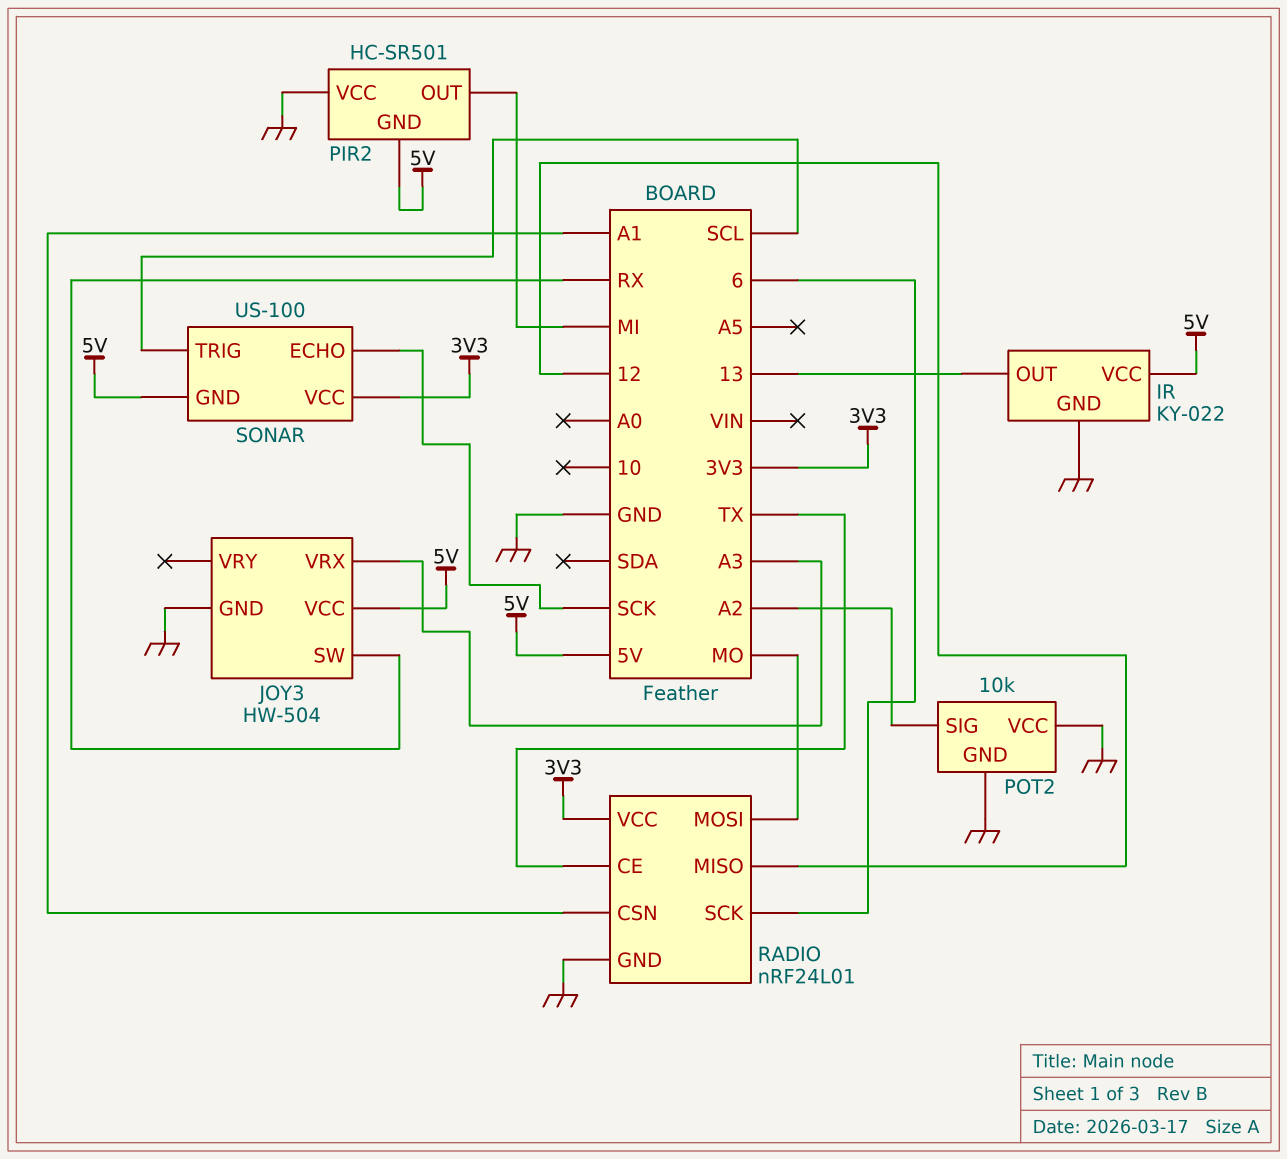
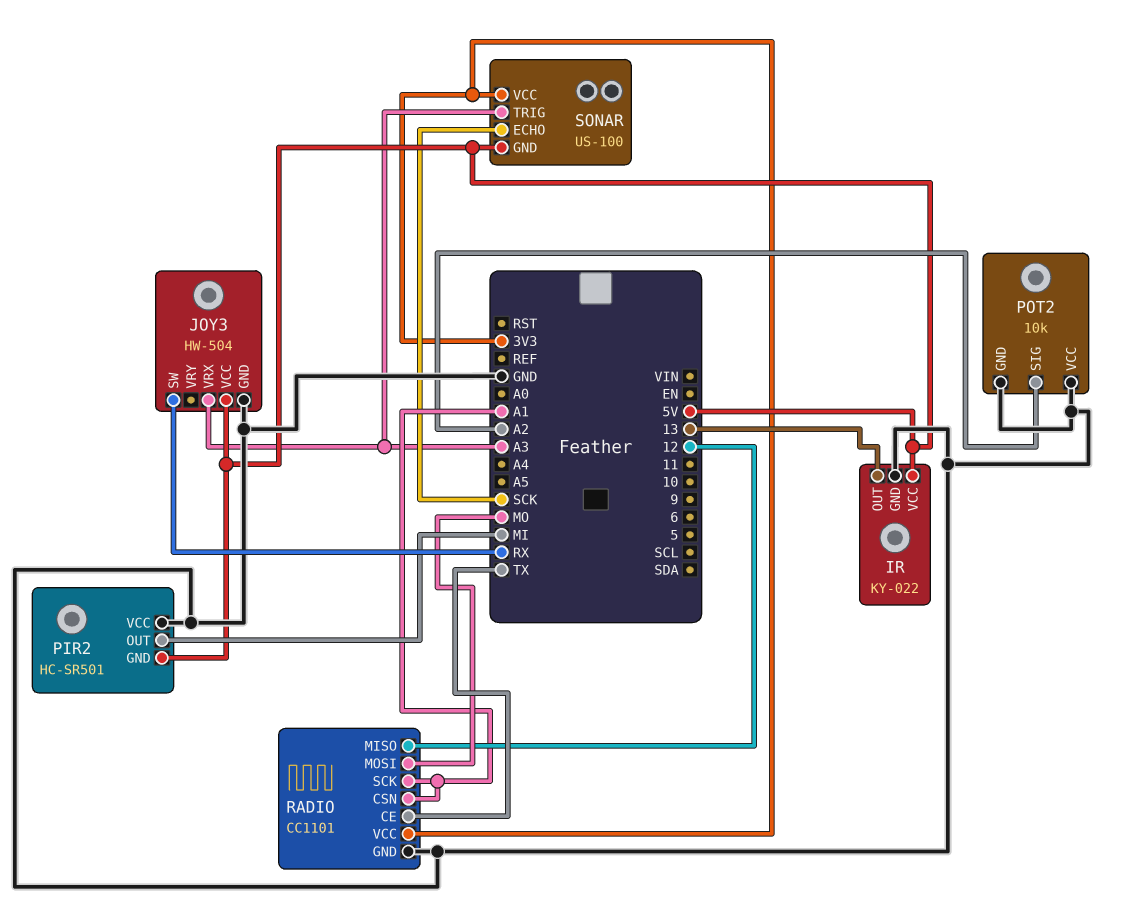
RADIO: nRF24L01 -> CC1101
RADIO pin SCK: 6 -> A1
SONAR pin TRIG: SCL -> A3

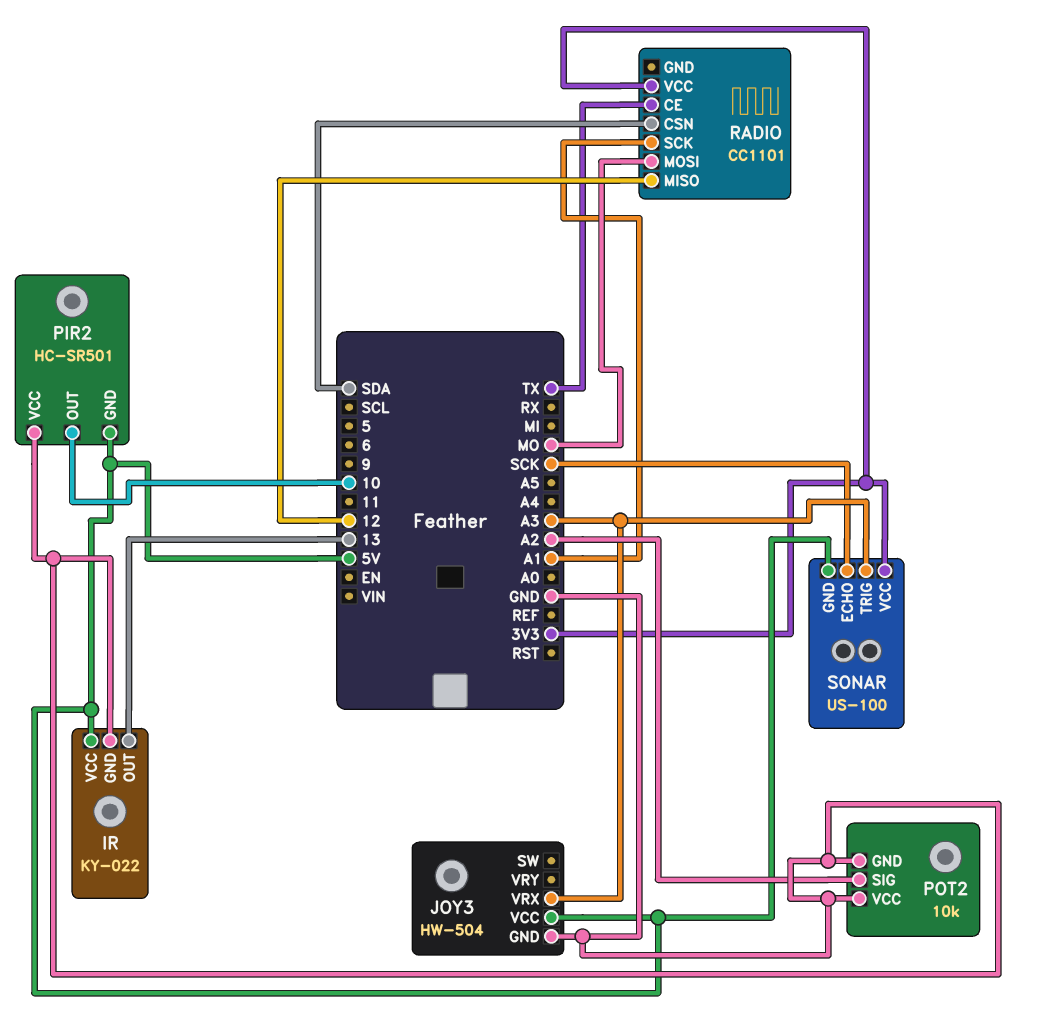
JOY3 pin SW: RX -> none
PIR2 pin OUT: MI -> 10
RADIO pin CSN: A1 -> SDA
RADIO pin GND: GND -> none

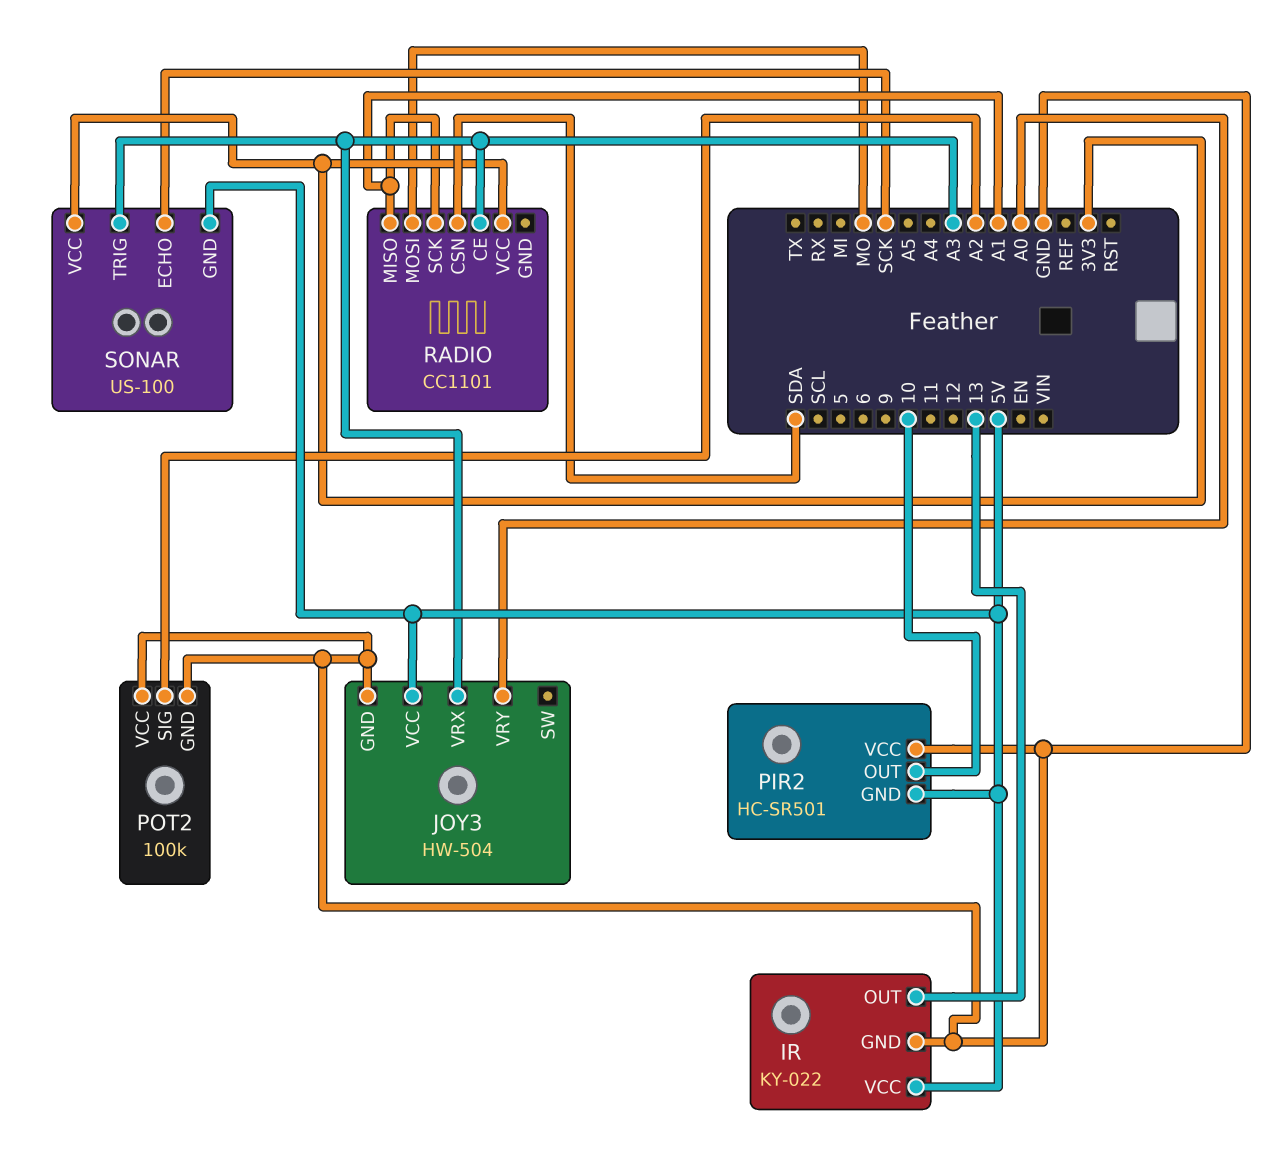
JOY3 pin VRY: none -> A0
POT2: 10k -> 100k
RADIO pin CE: TX -> A3
RADIO pin MISO: 12 -> A1

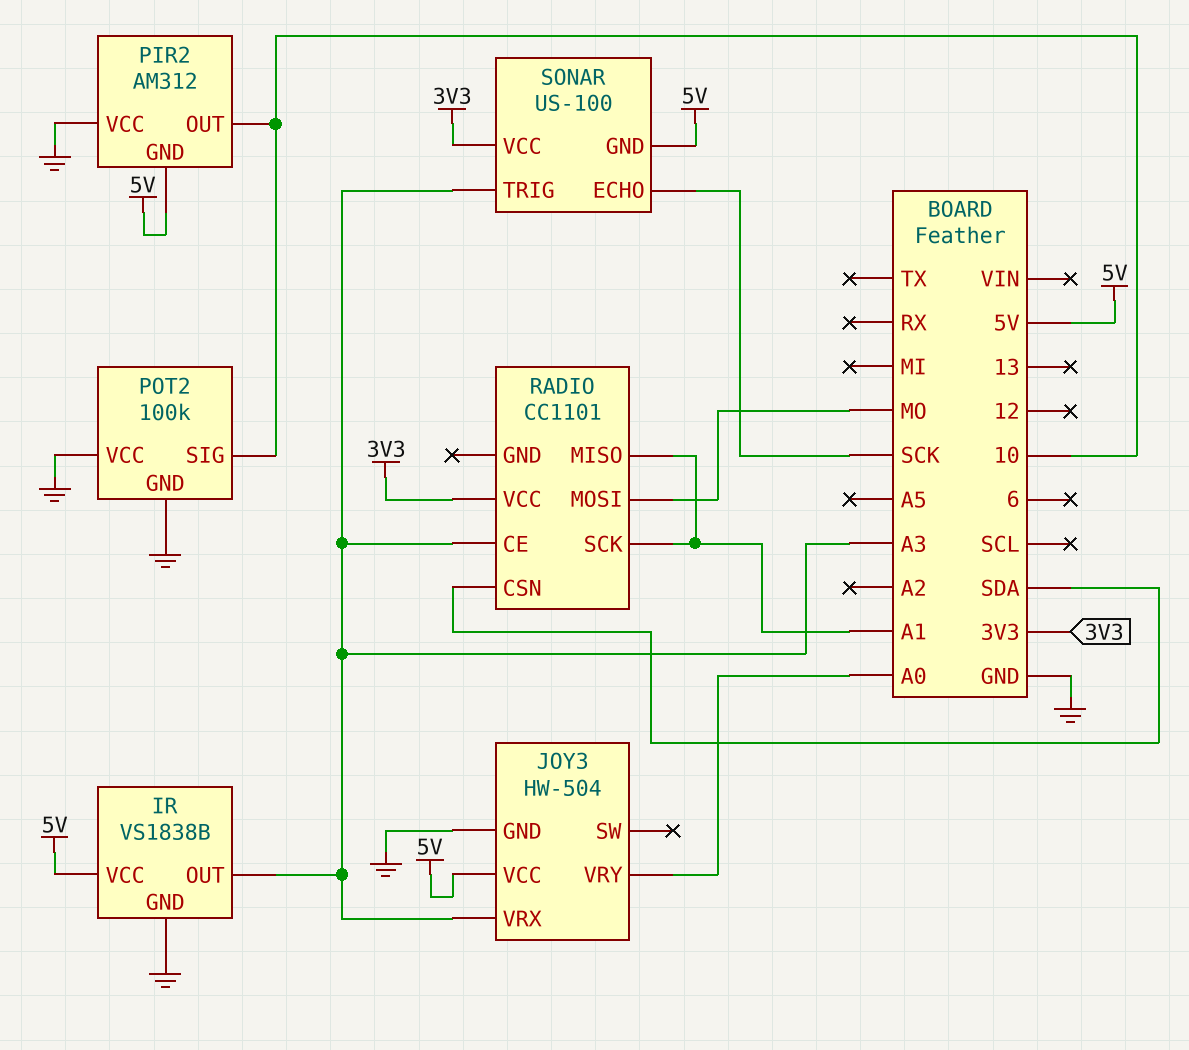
IR: KY-022 -> VS1838B
IR pin OUT: 13 -> A3
PIR2: HC-SR501 -> AM312
POT2 pin SIG: A2 -> 10

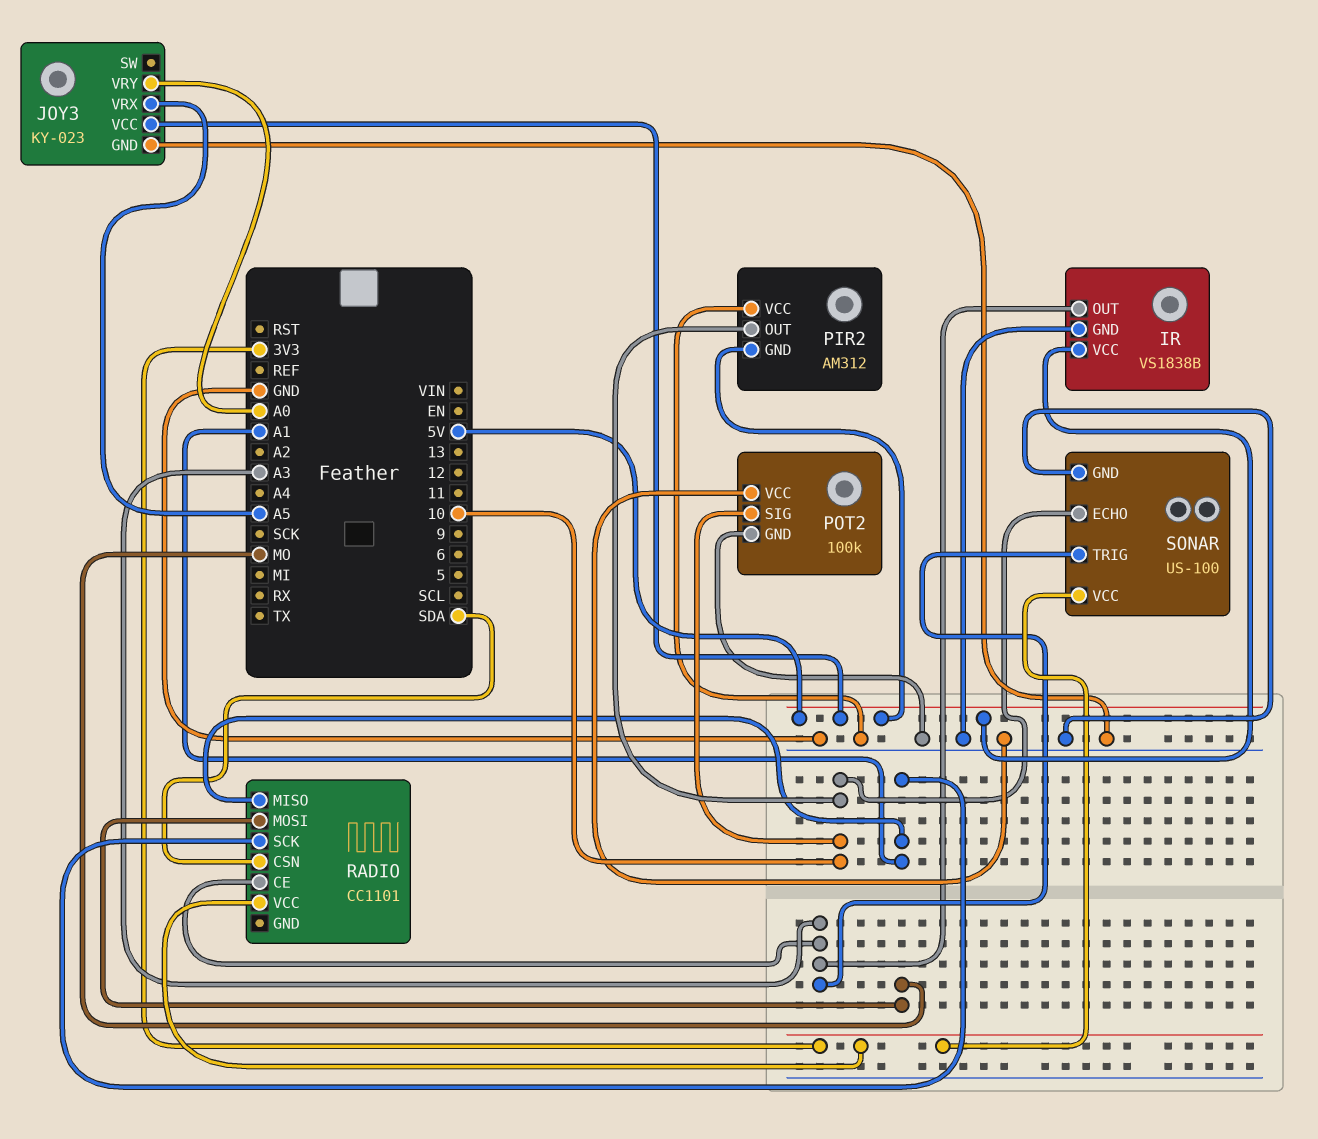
JOY3: HW-504 -> KY-023
JOY3 pin VRX: A3 -> A5
SONAR pin ECHO: SCK -> 10
SONAR pin GND: 5V -> GND

